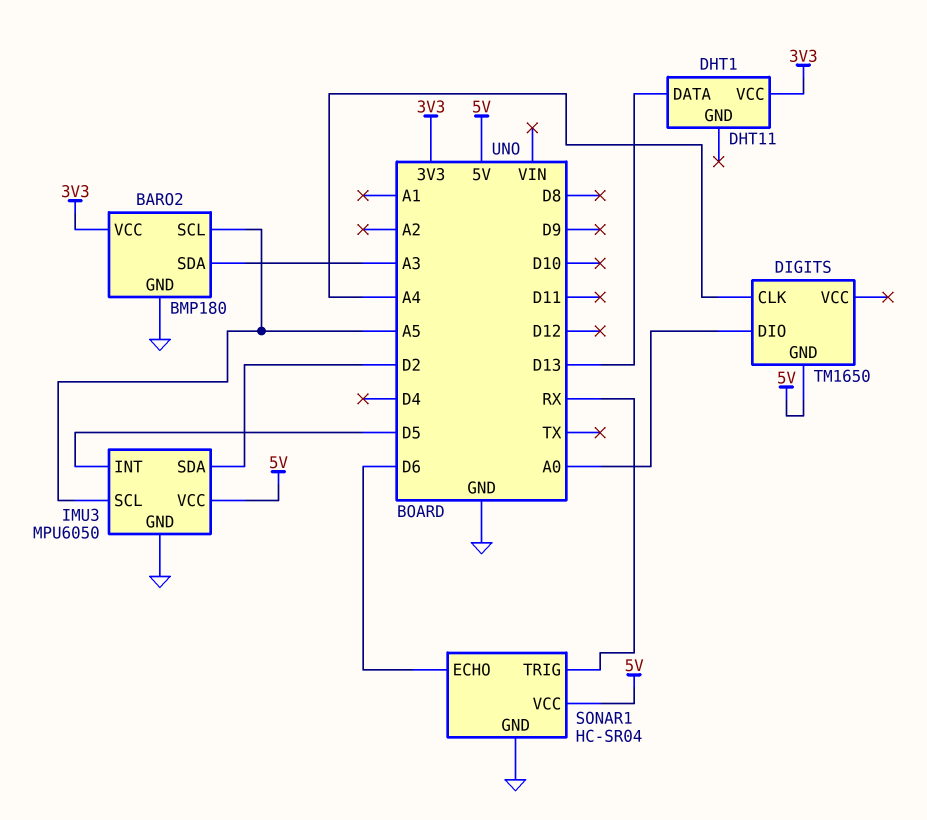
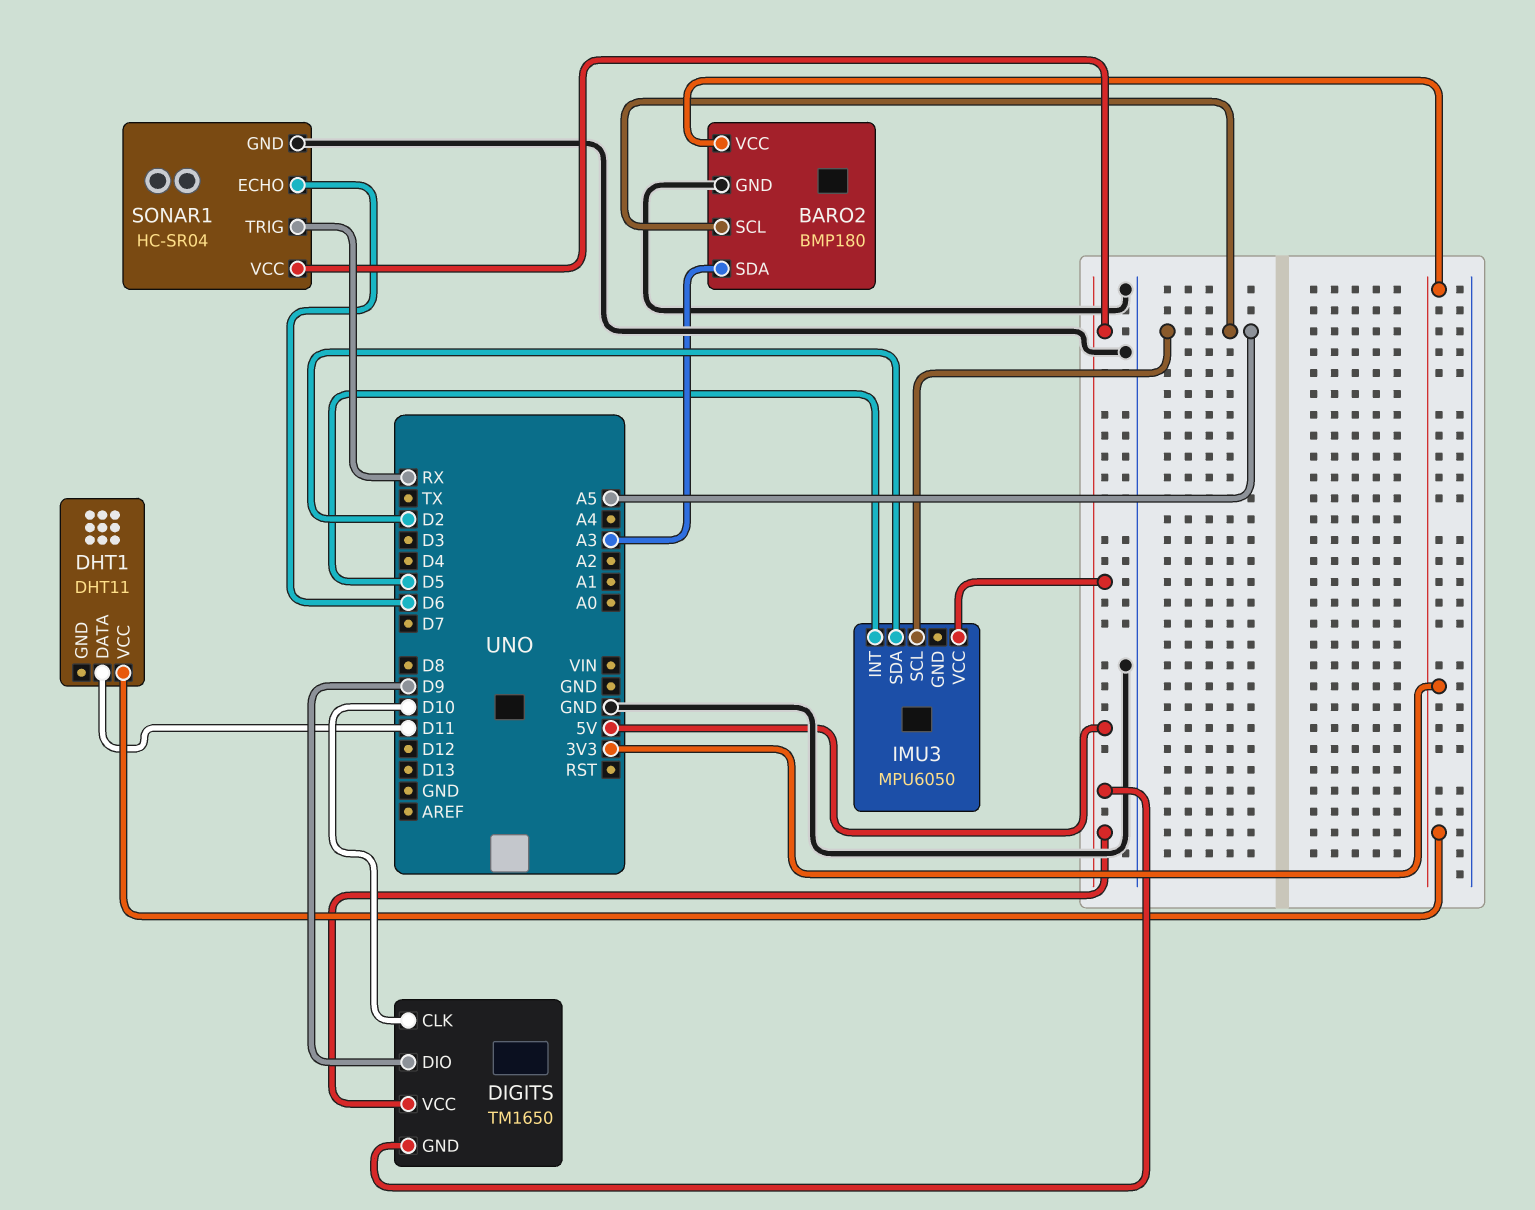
DHT1 pin DATA: D13 -> D11
DIGITS pin CLK: A4 -> D10
DIGITS pin DIO: A0 -> D9
DIGITS pin VCC: none -> 5V
IMU3 pin GND: GND -> none

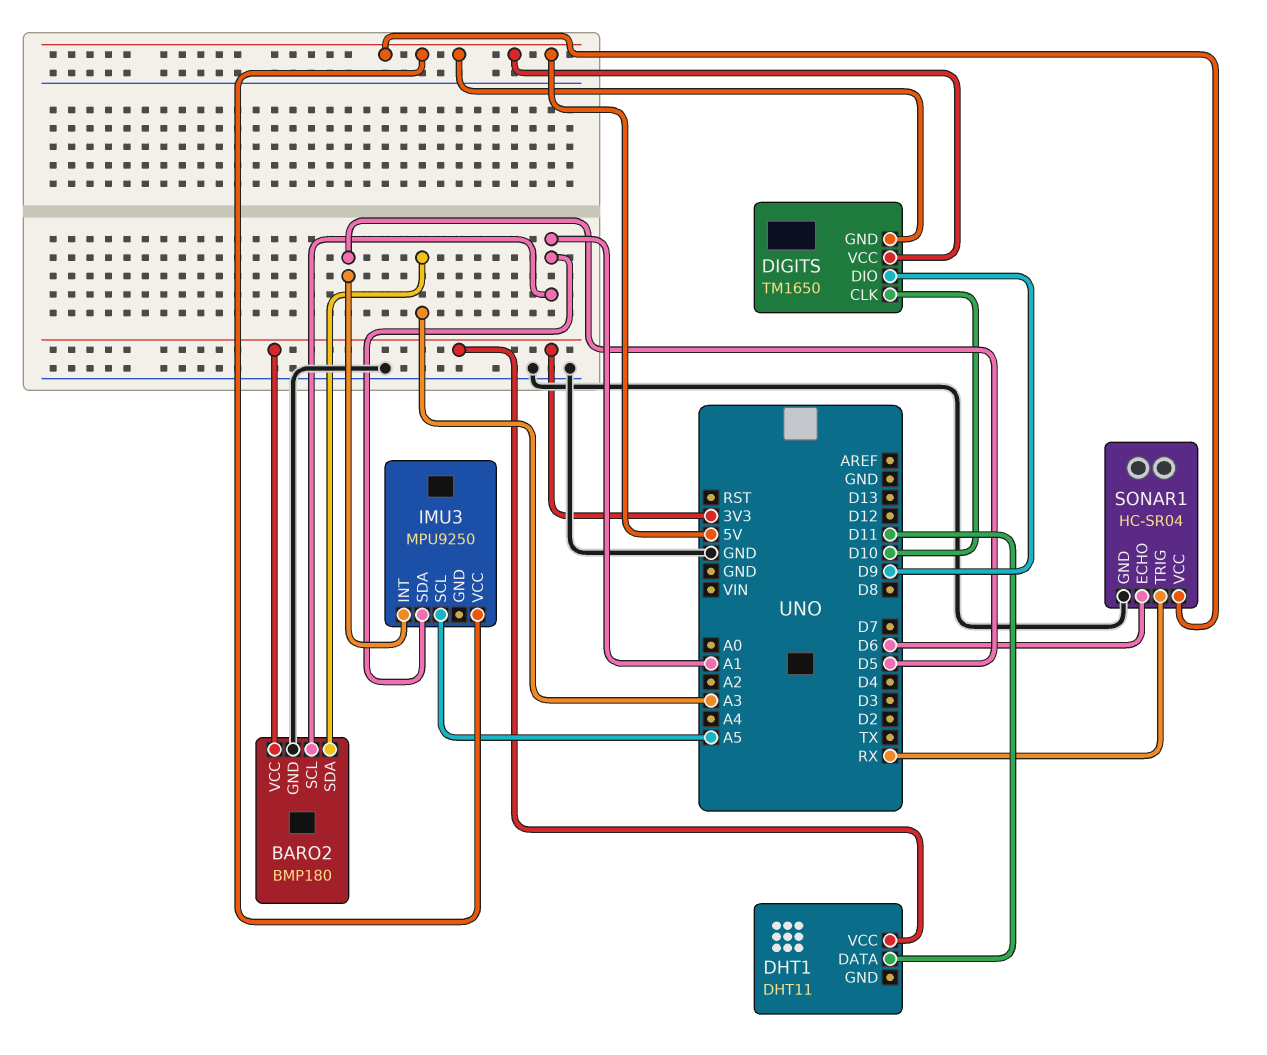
BARO2 pin SCL: A5 -> A1
IMU3: MPU6050 -> MPU9250
IMU3 pin SDA: D2 -> A1

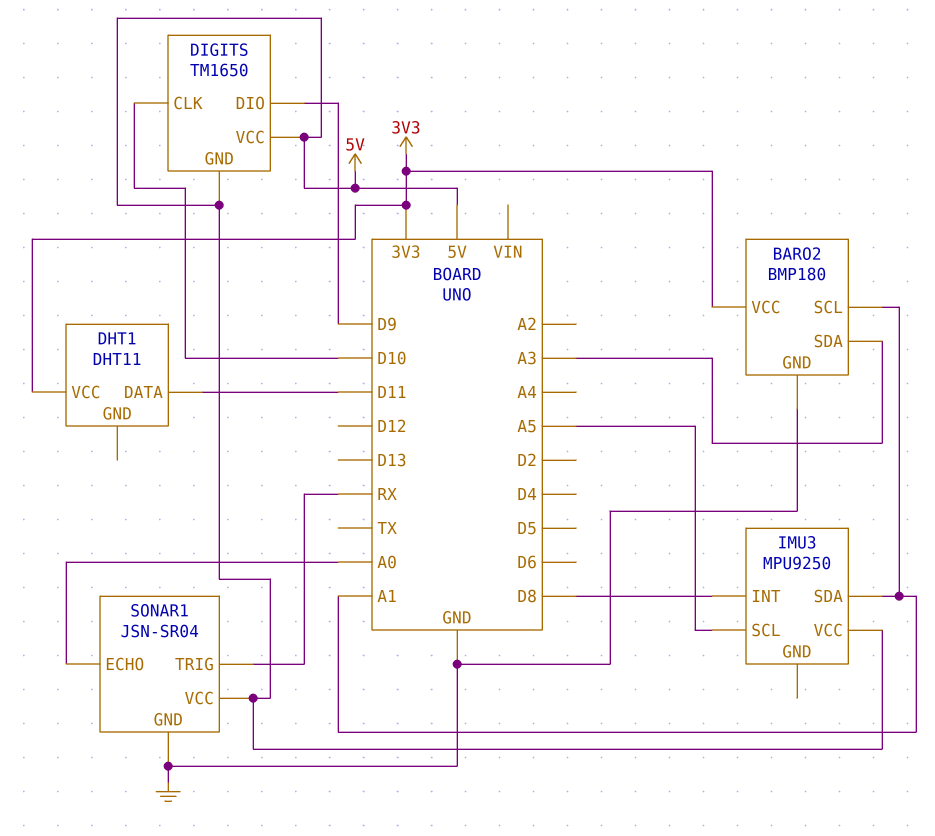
IMU3 pin INT: D5 -> D8
SONAR1: HC-SR04 -> JSN-SR04
SONAR1 pin ECHO: D6 -> A0

